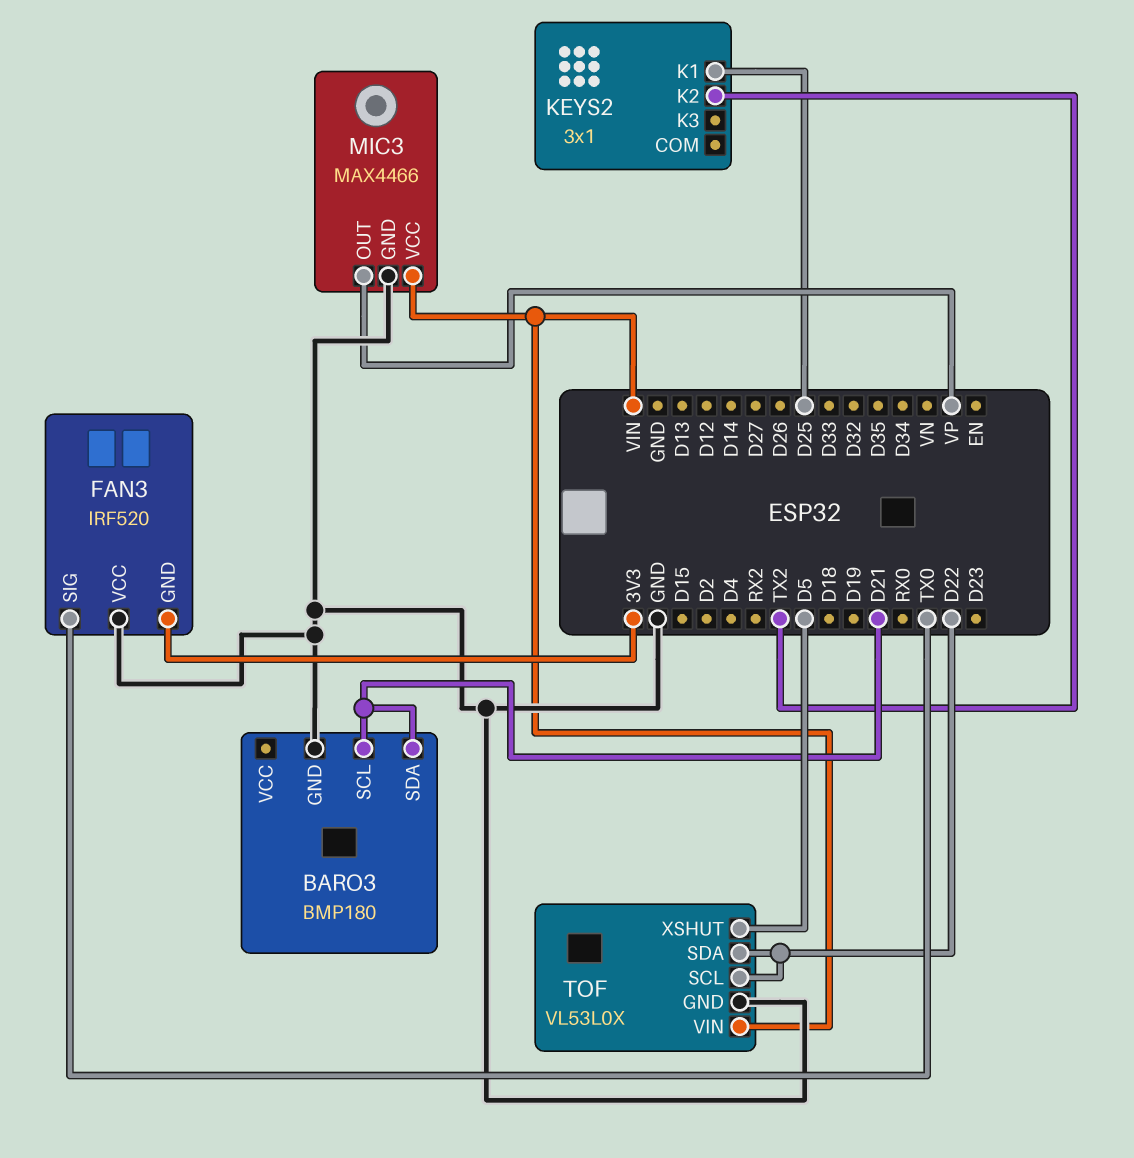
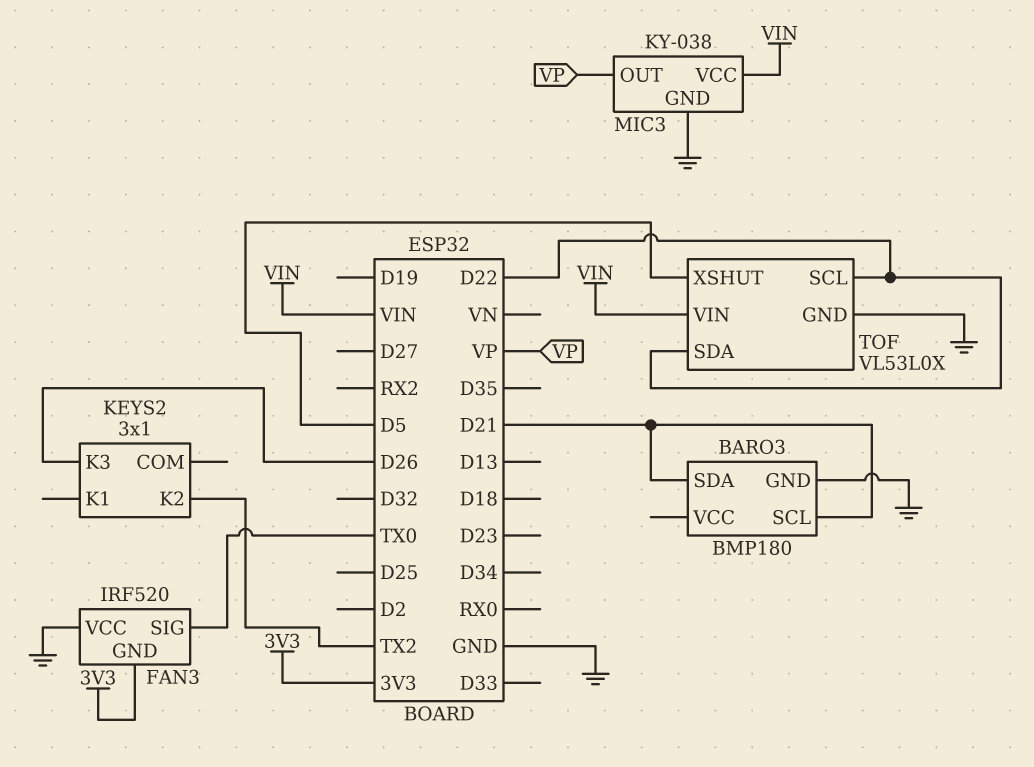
KEYS2 pin K1: D25 -> none
KEYS2 pin K3: none -> D26
MIC3: MAX4466 -> KY-038

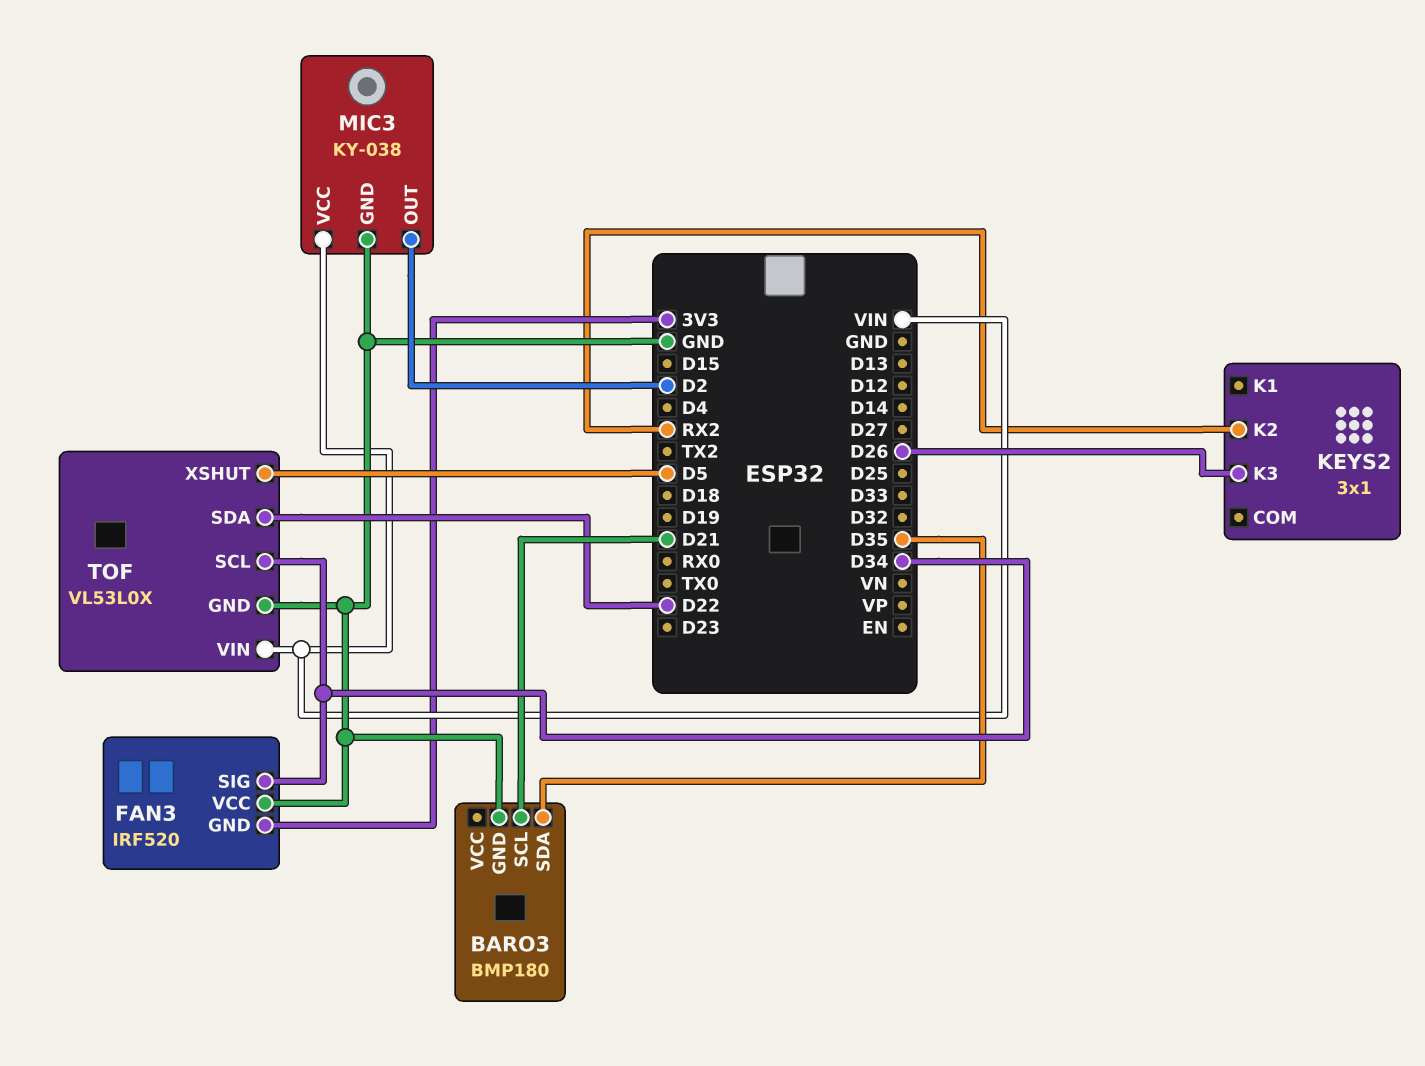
BARO3 pin SDA: D21 -> D35
FAN3 pin SIG: TX0 -> D34
KEYS2 pin K2: TX2 -> RX2
MIC3 pin OUT: VP -> D2
TOF pin SCL: D22 -> D34

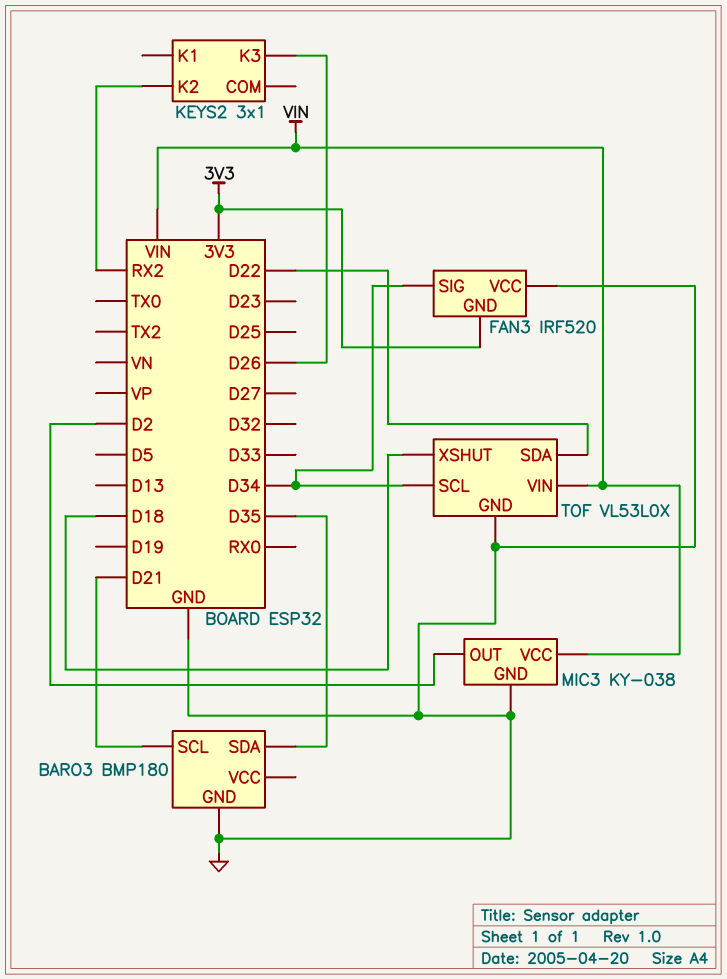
TOF pin XSHUT: D5 -> D18

